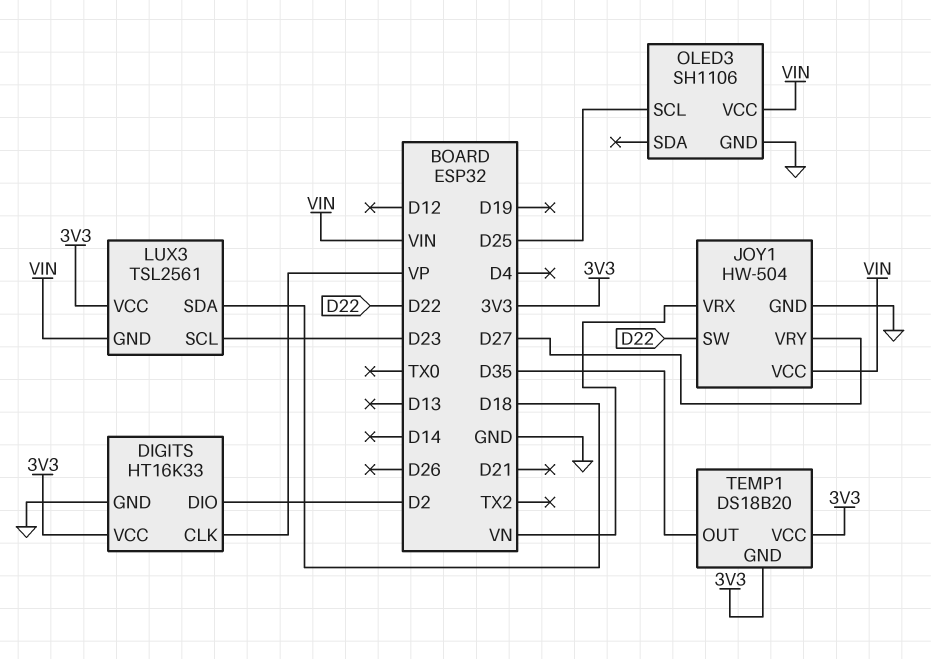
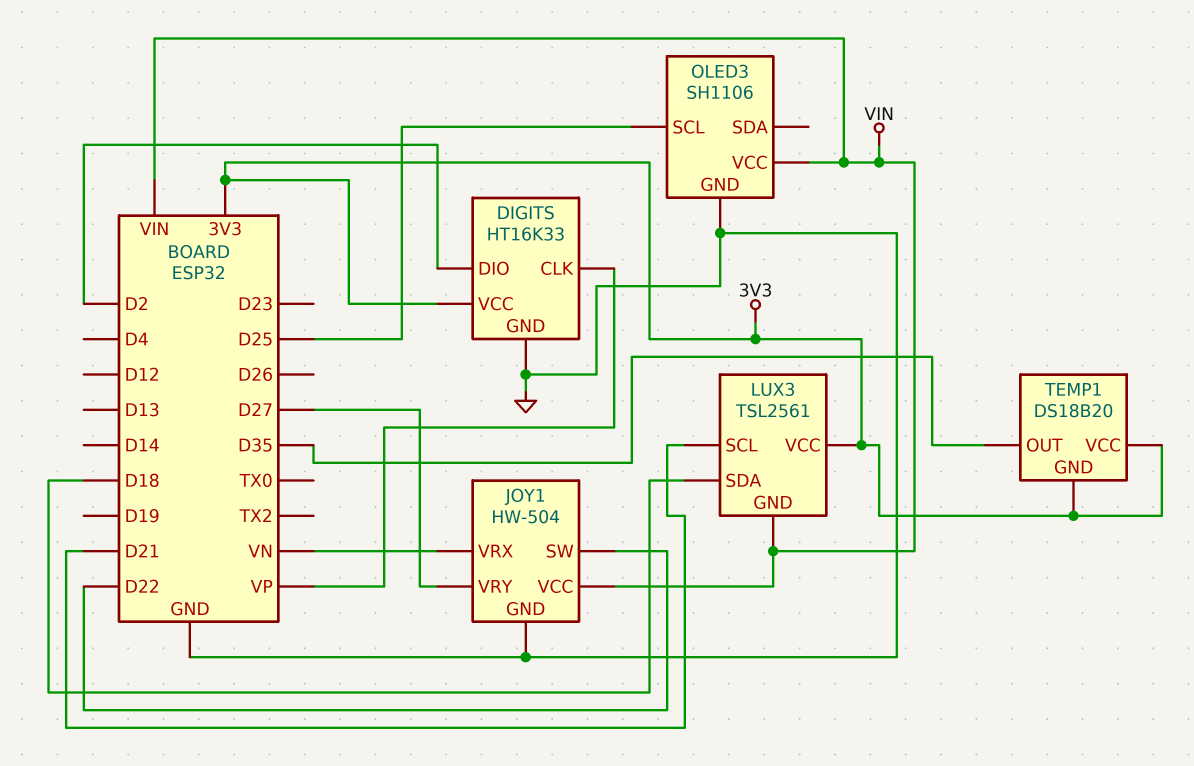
LUX3 pin SCL: D23 -> D21

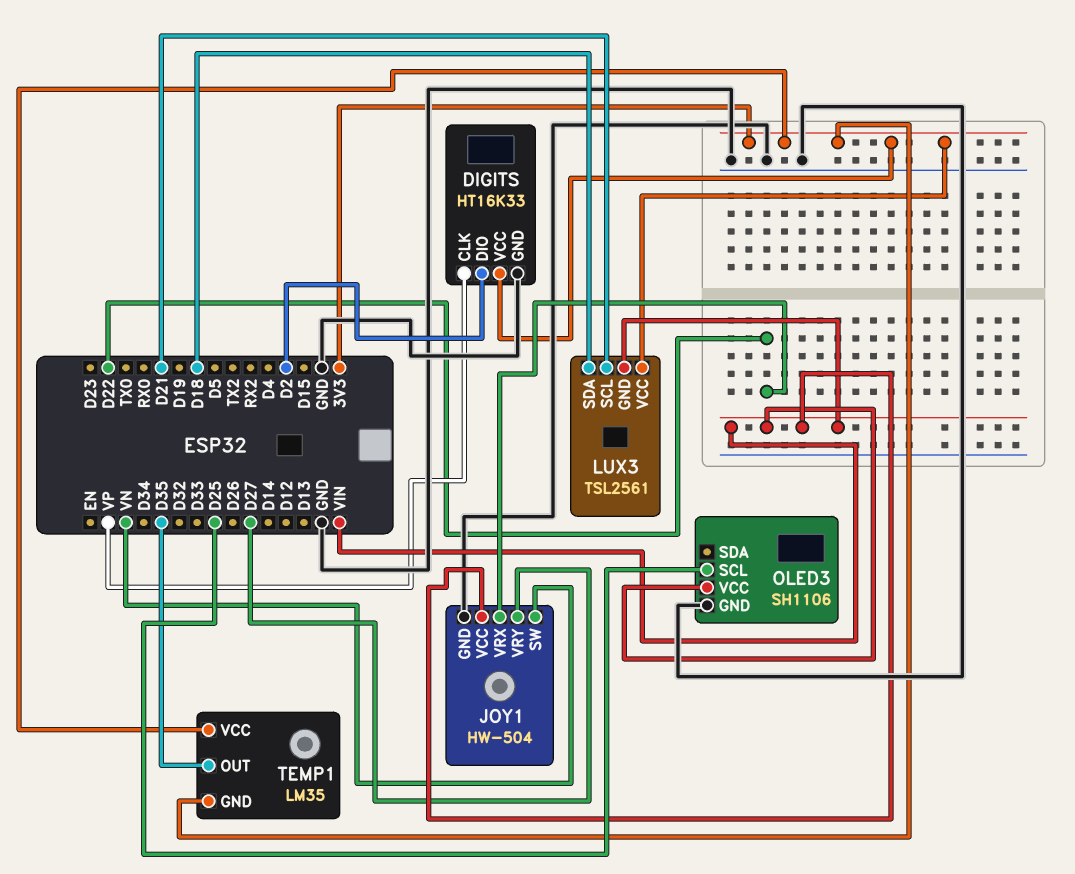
JOY1 pin SW: D22 -> VN
JOY1 pin VRX: VN -> D22
TEMP1: DS18B20 -> LM35

